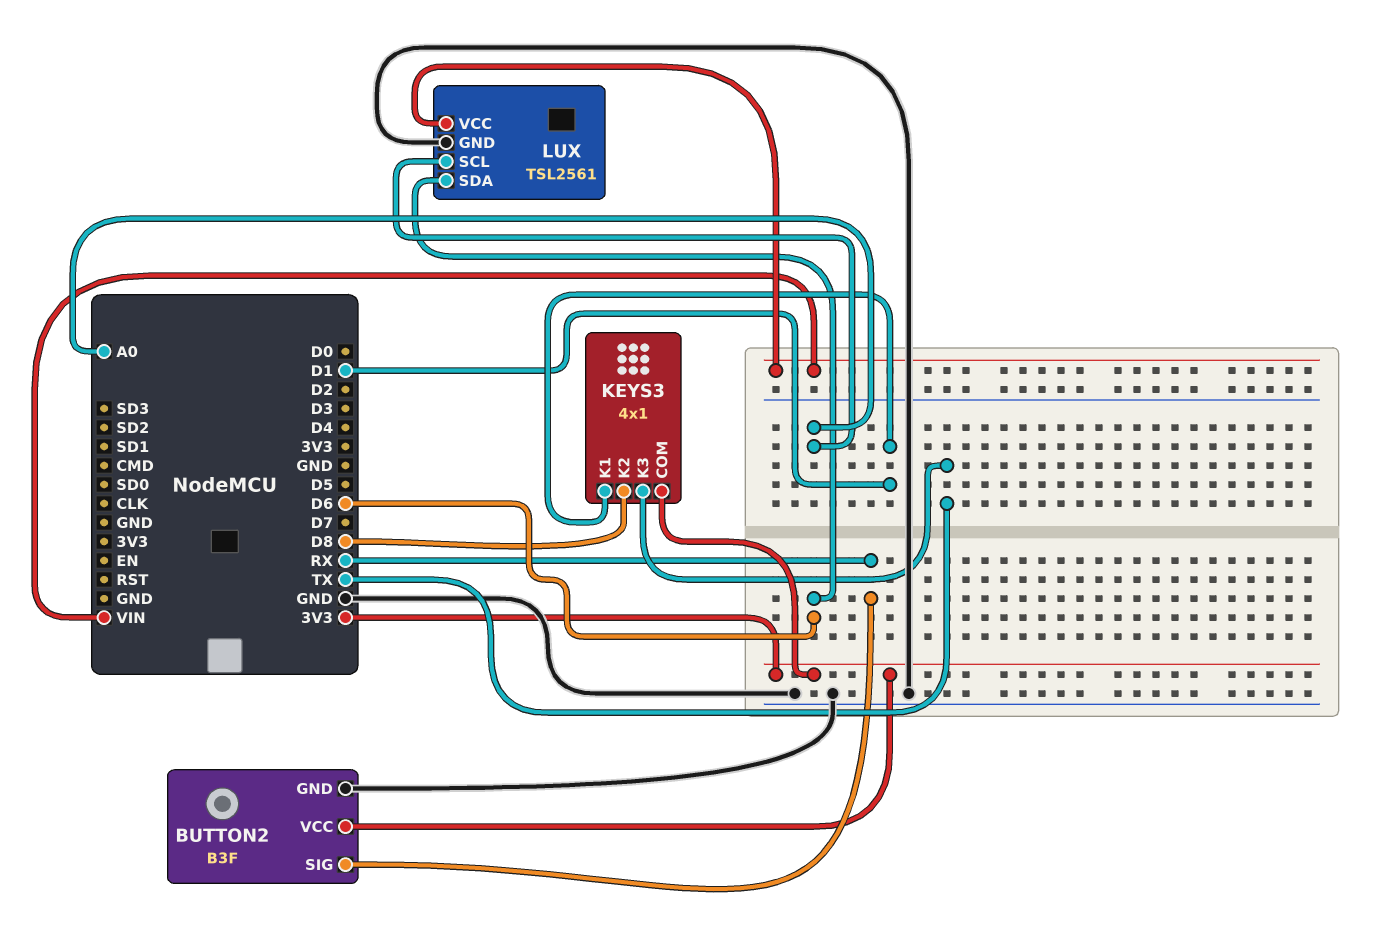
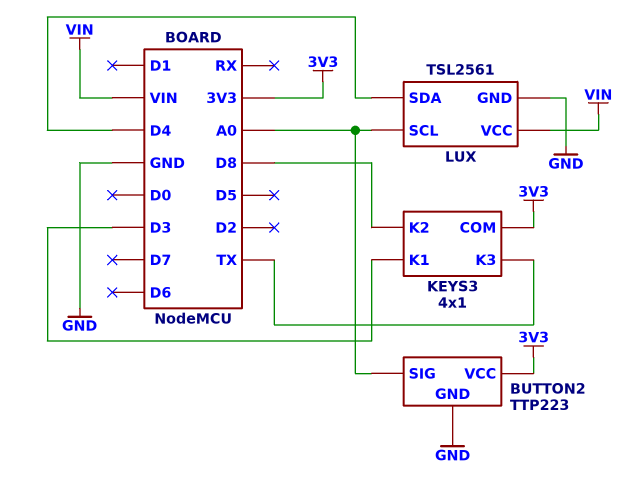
BUTTON2: B3F -> TTP223
BUTTON2 pin SIG: RX -> A0
KEYS3 pin K1: D1 -> D3
LUX pin SDA: D6 -> D4

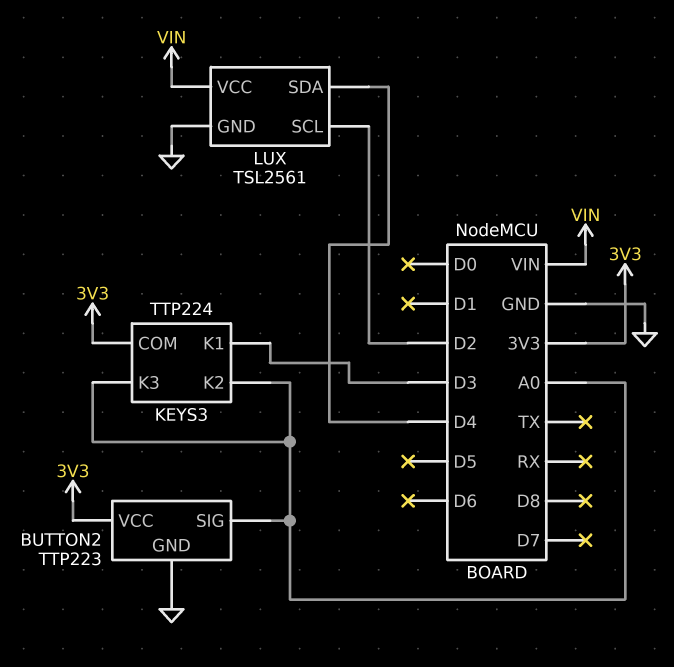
KEYS3: 4x1 -> TTP224
KEYS3 pin K2: D8 -> A0
KEYS3 pin K3: TX -> A0
LUX pin SCL: A0 -> D2

